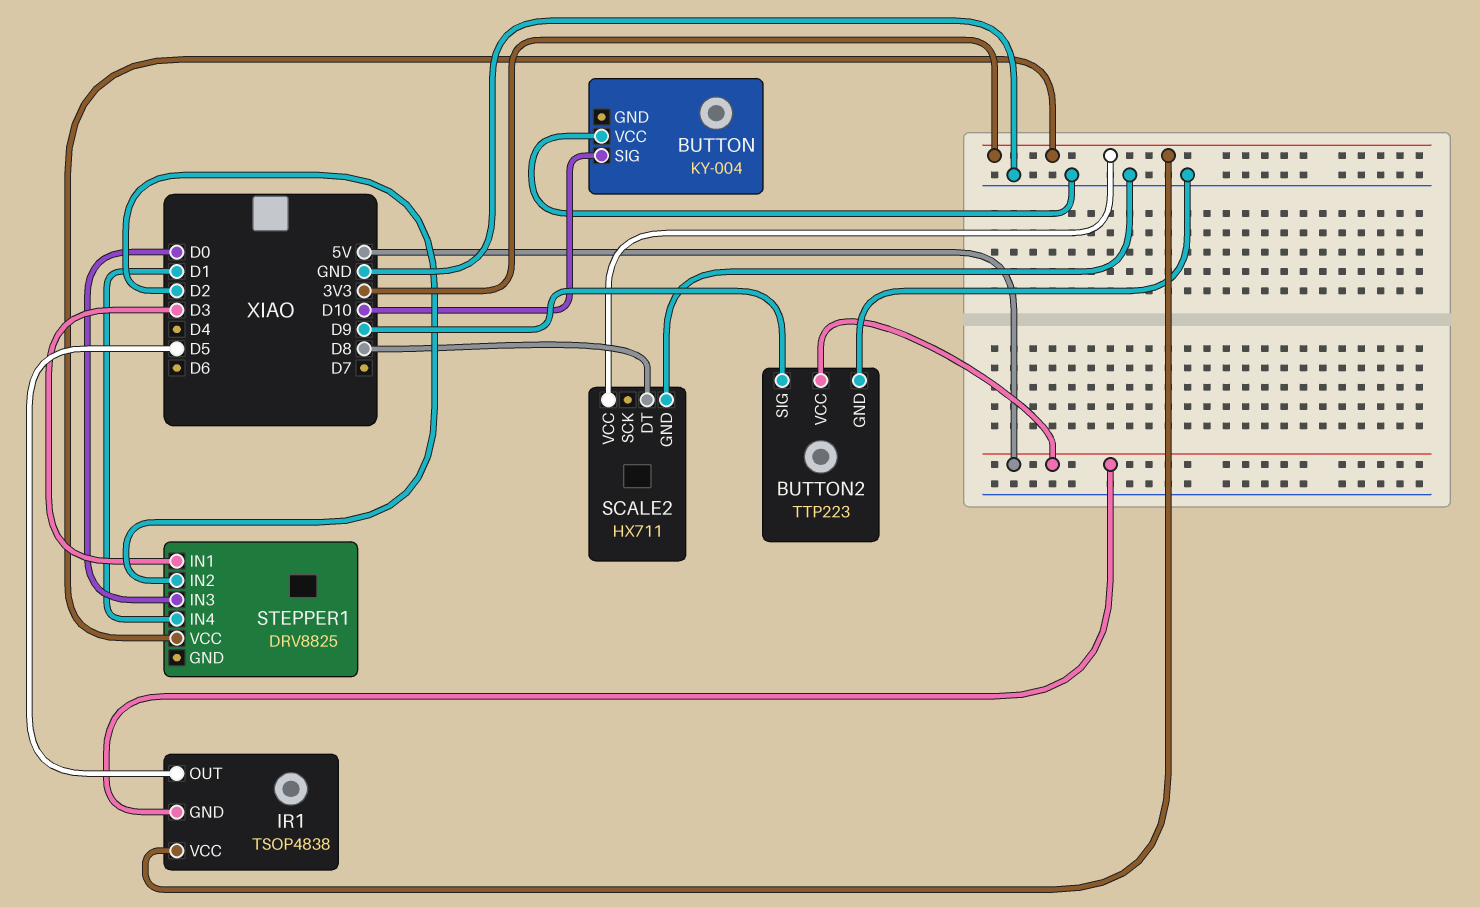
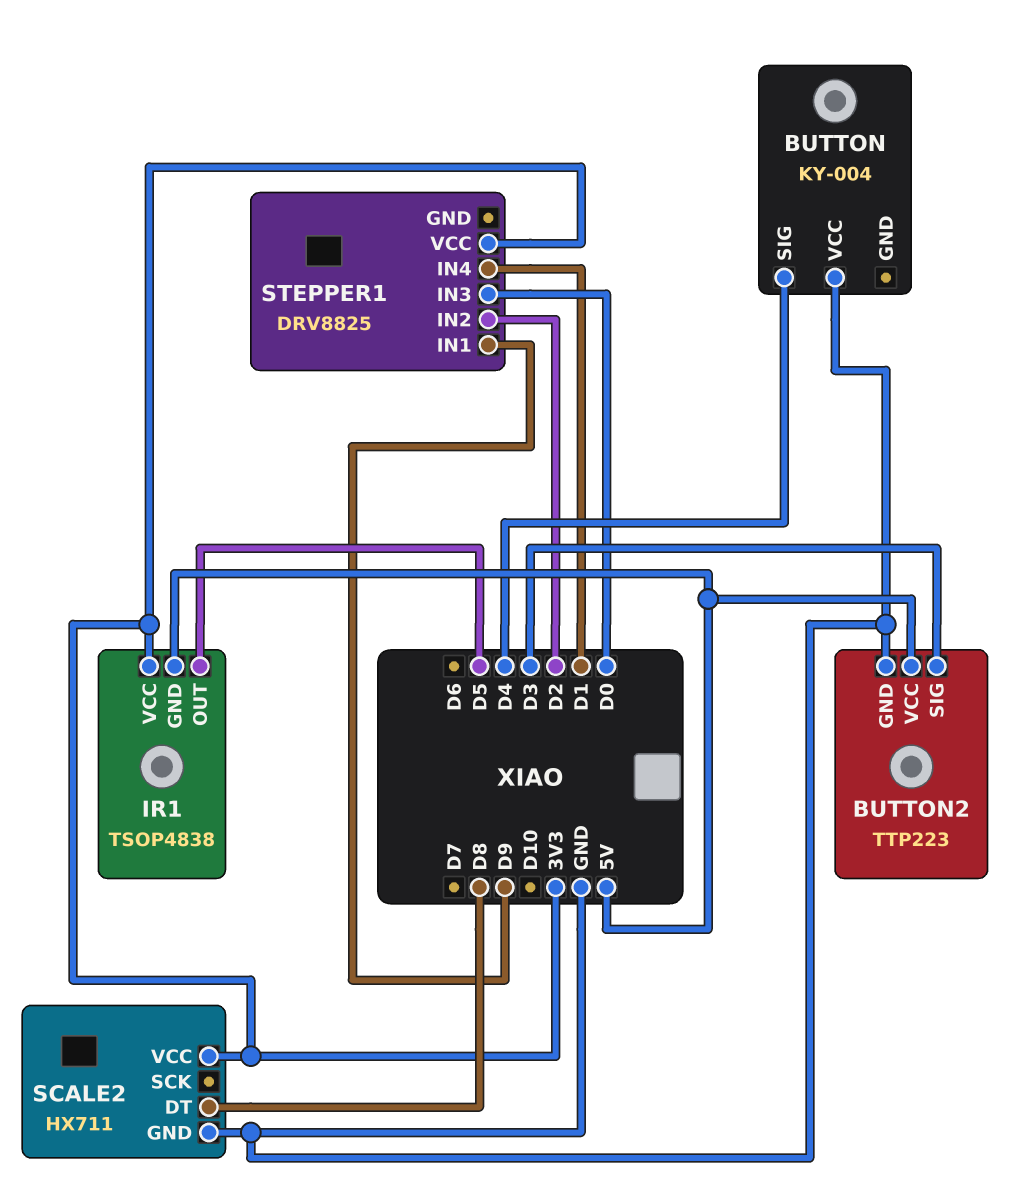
BUTTON pin SIG: D10 -> D4
BUTTON2 pin SIG: D9 -> D3
STEPPER1 pin IN1: D3 -> D9

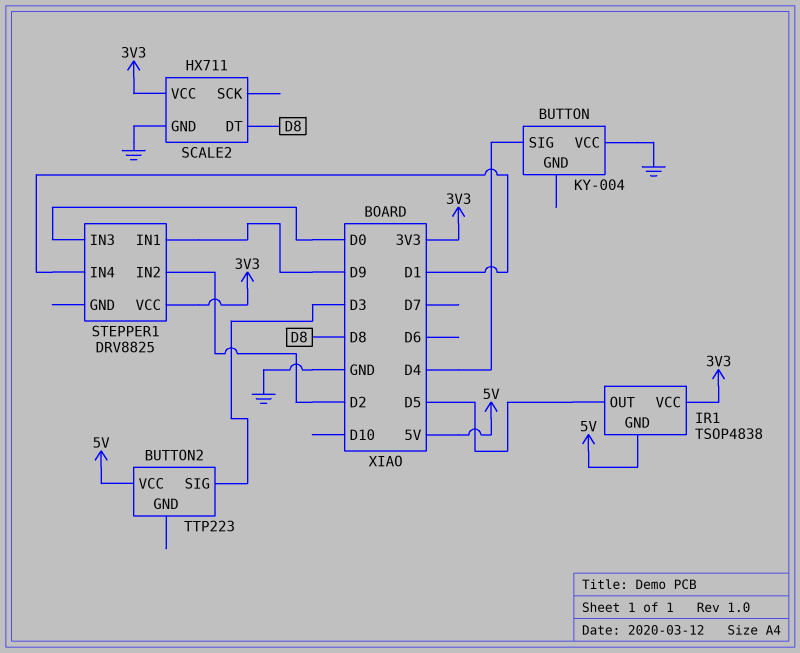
BUTTON2 pin GND: GND -> none

